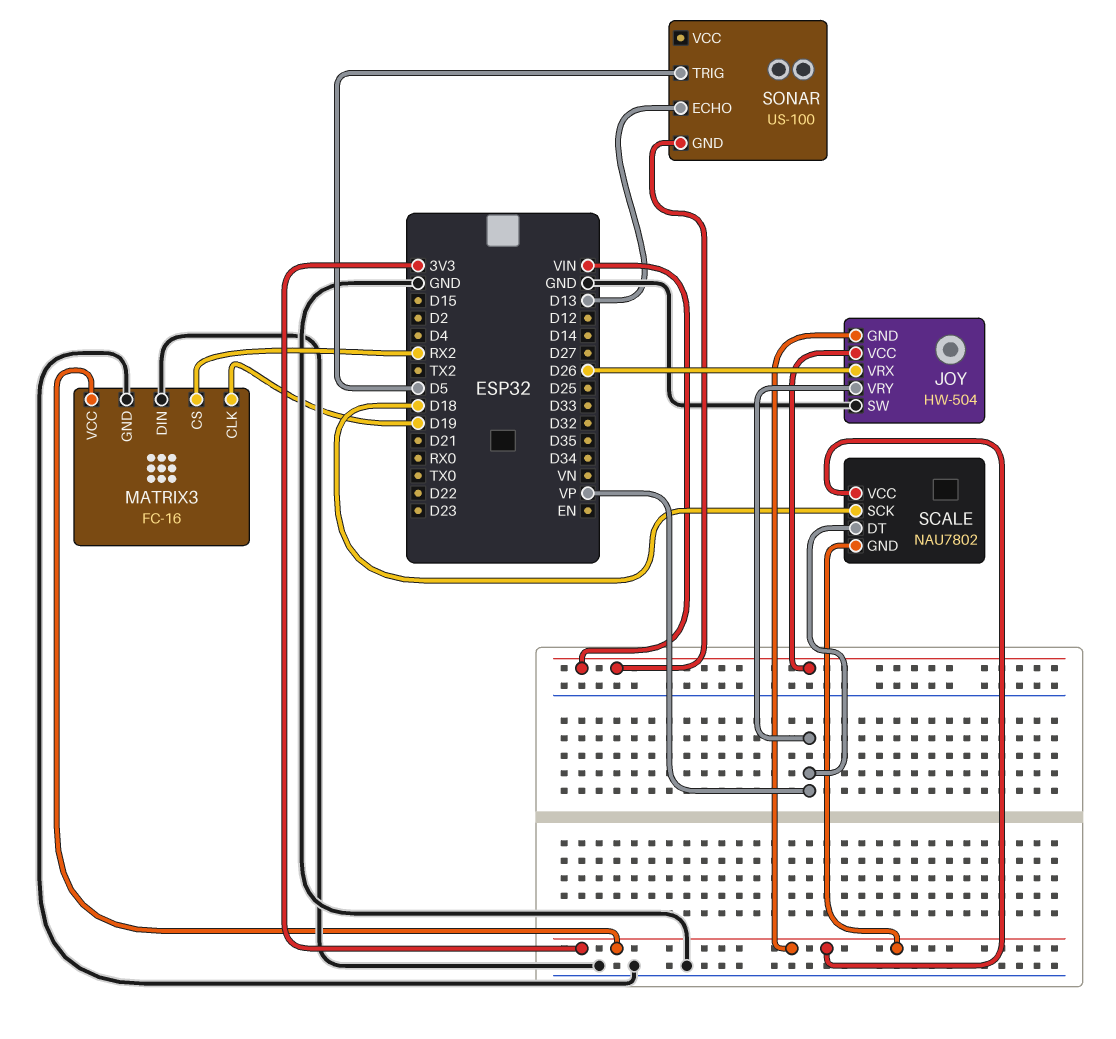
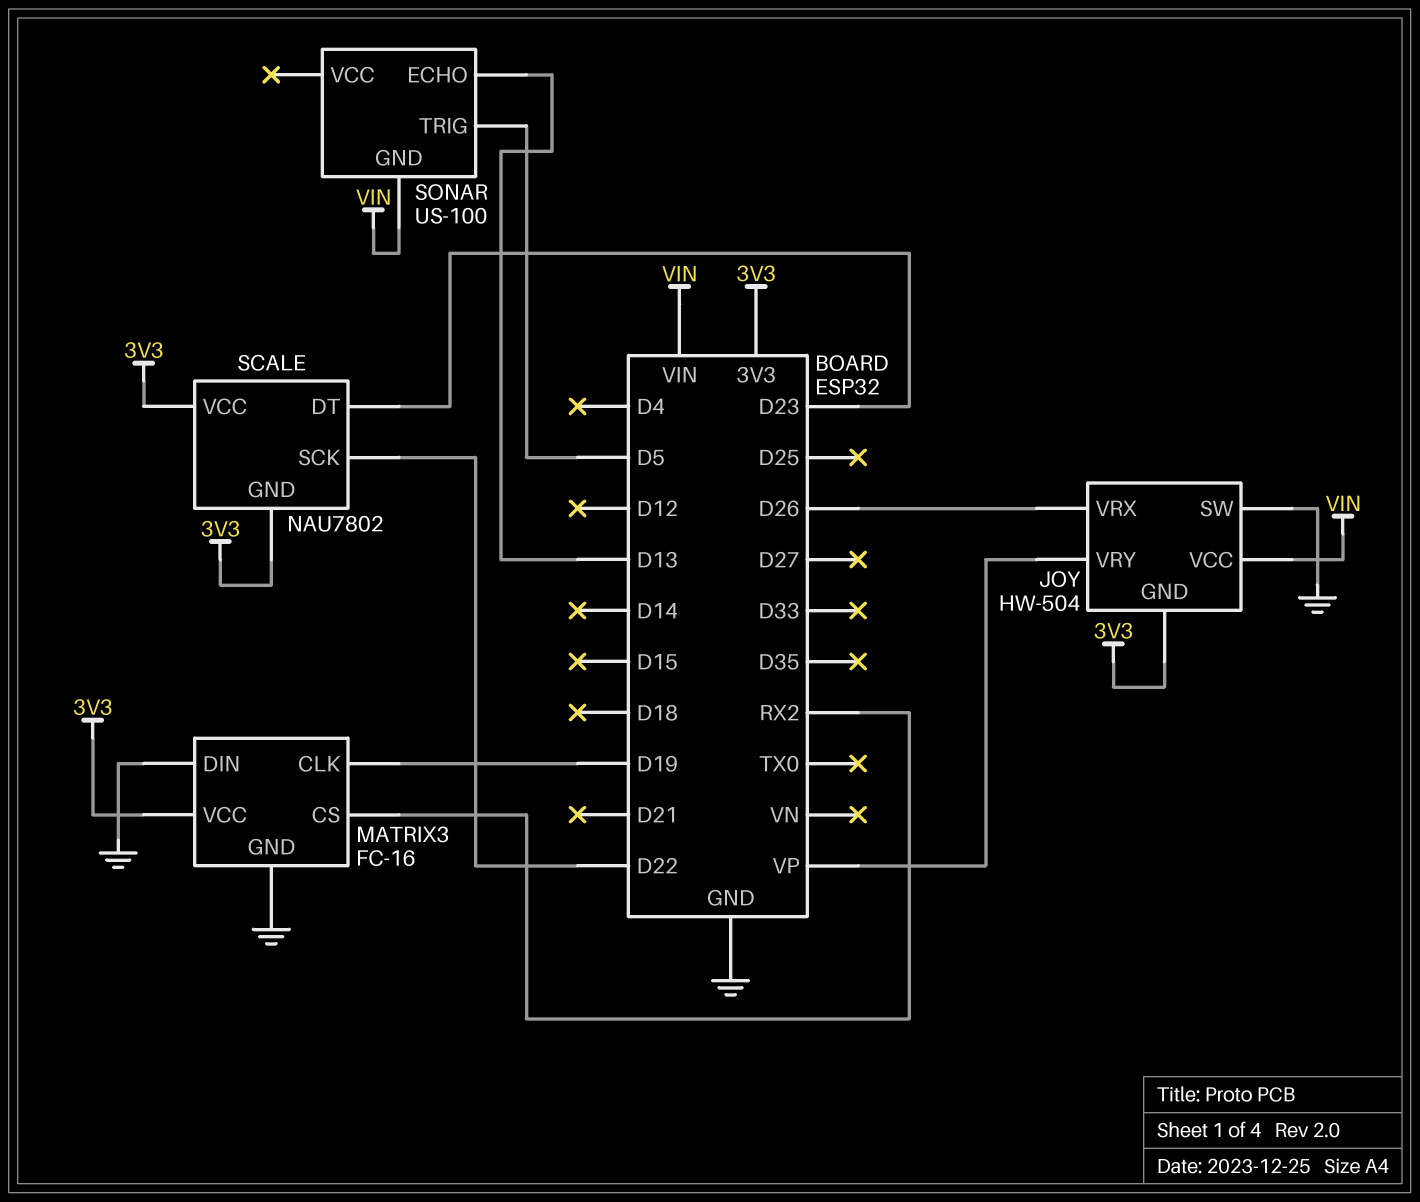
SCALE pin DT: VP -> D23
SCALE pin SCK: D18 -> D22

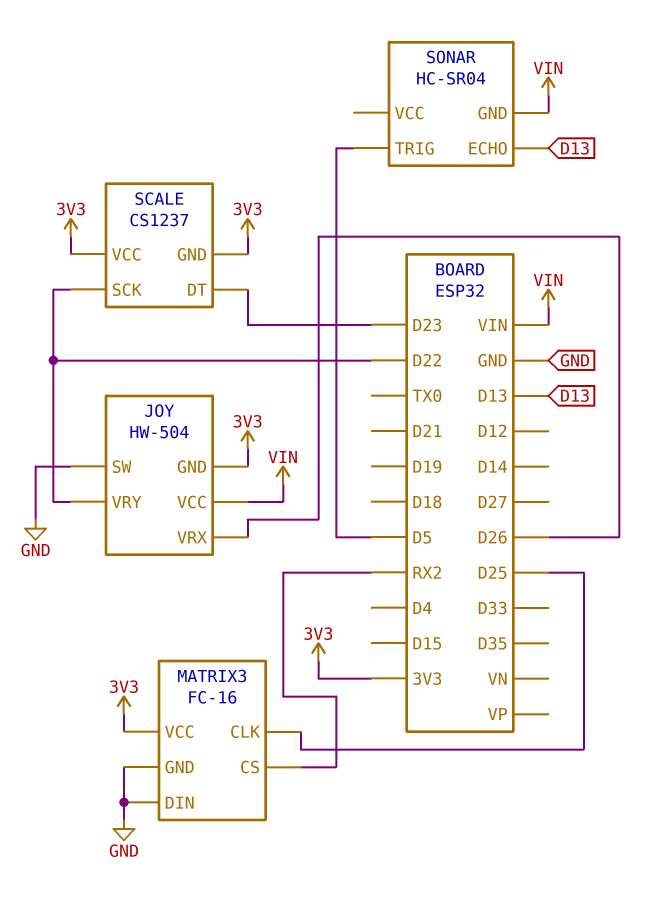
JOY pin VRY: VP -> D22
MATRIX3 pin CLK: D19 -> D25
SCALE: NAU7802 -> CS1237
SONAR: US-100 -> HC-SR04

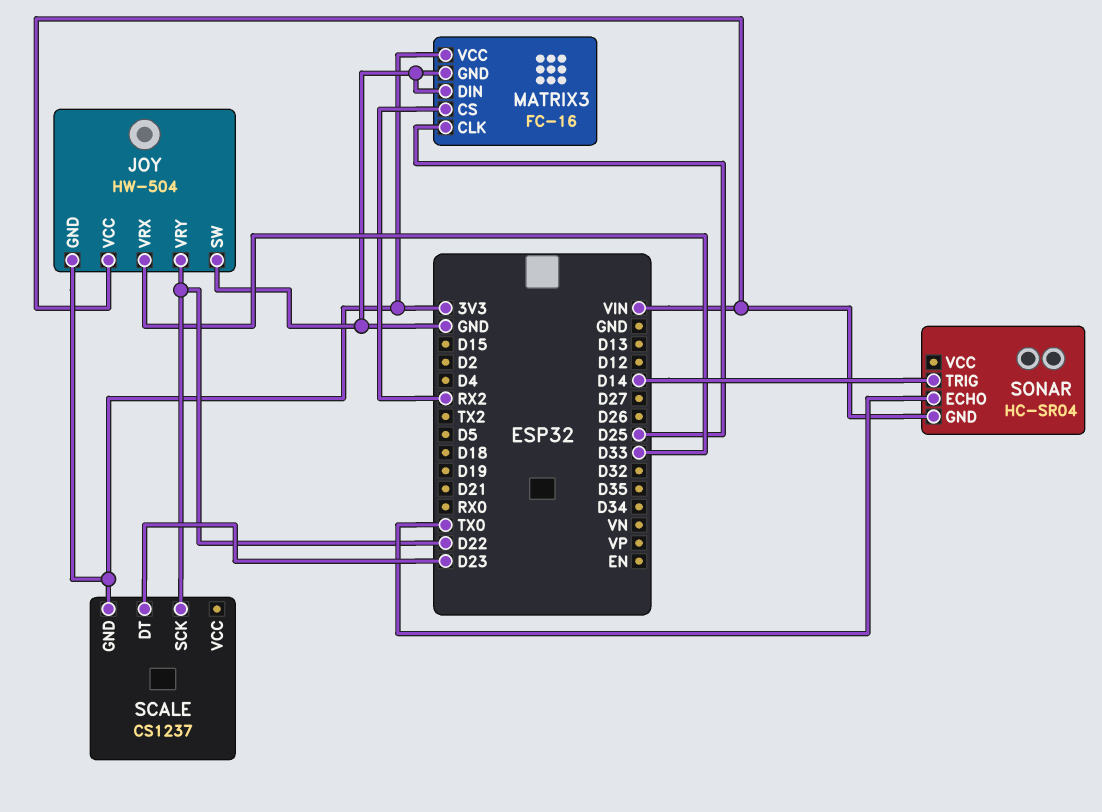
JOY pin VRX: D26 -> D33
SCALE pin VCC: 3V3 -> none
SONAR pin ECHO: D13 -> TX0
SONAR pin TRIG: D5 -> D14

